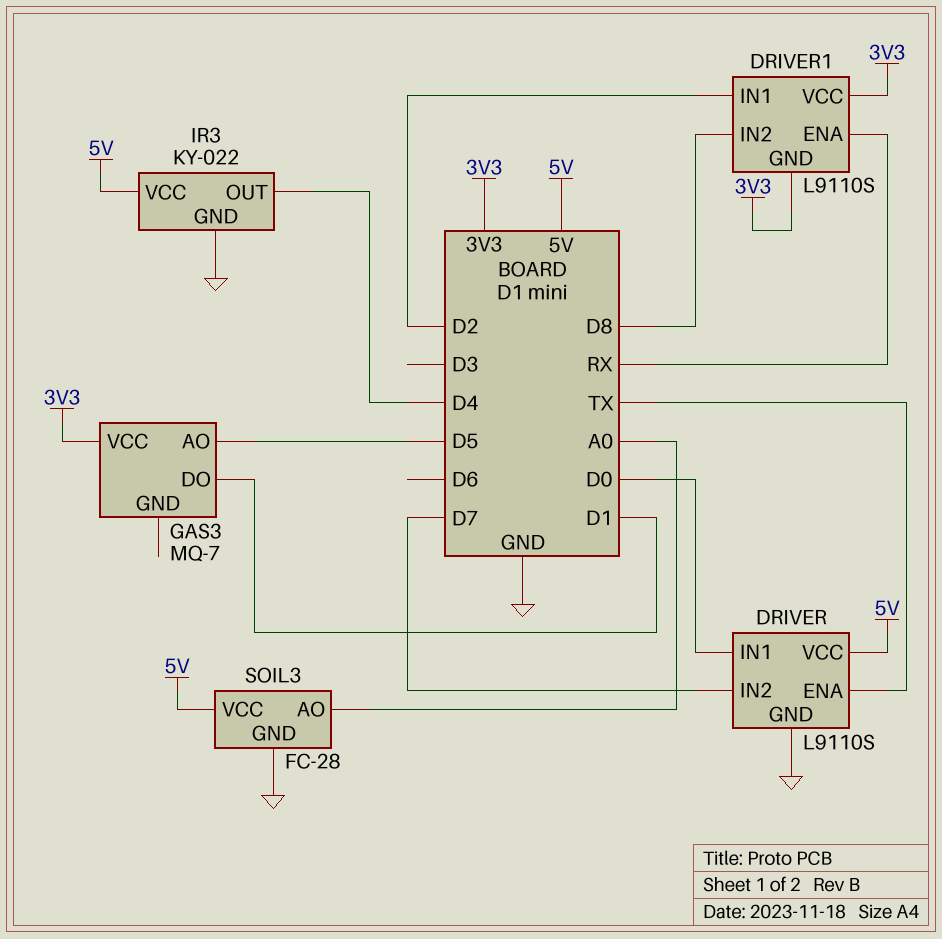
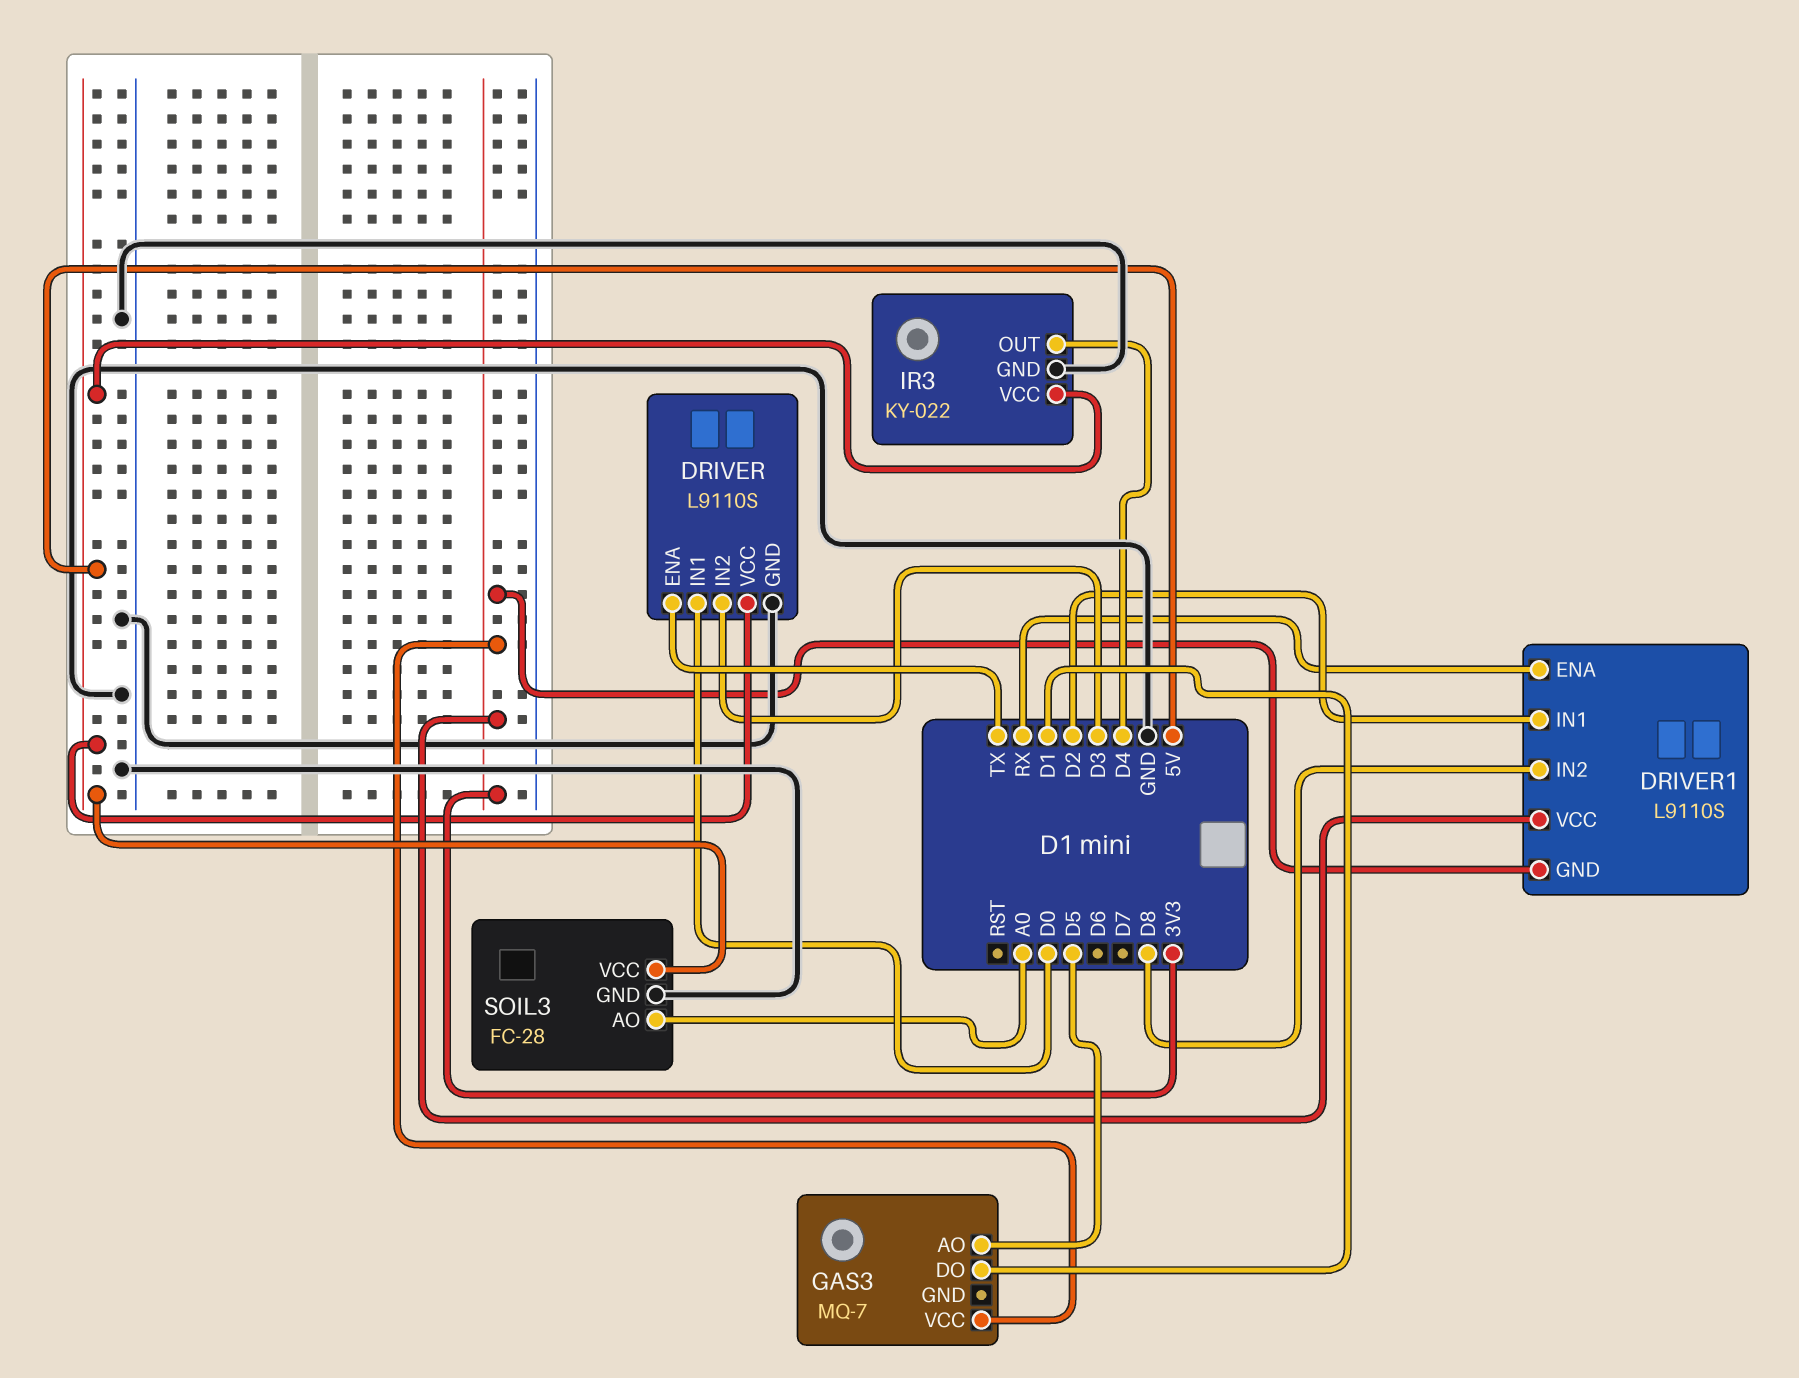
DRIVER pin IN2: D7 -> D3

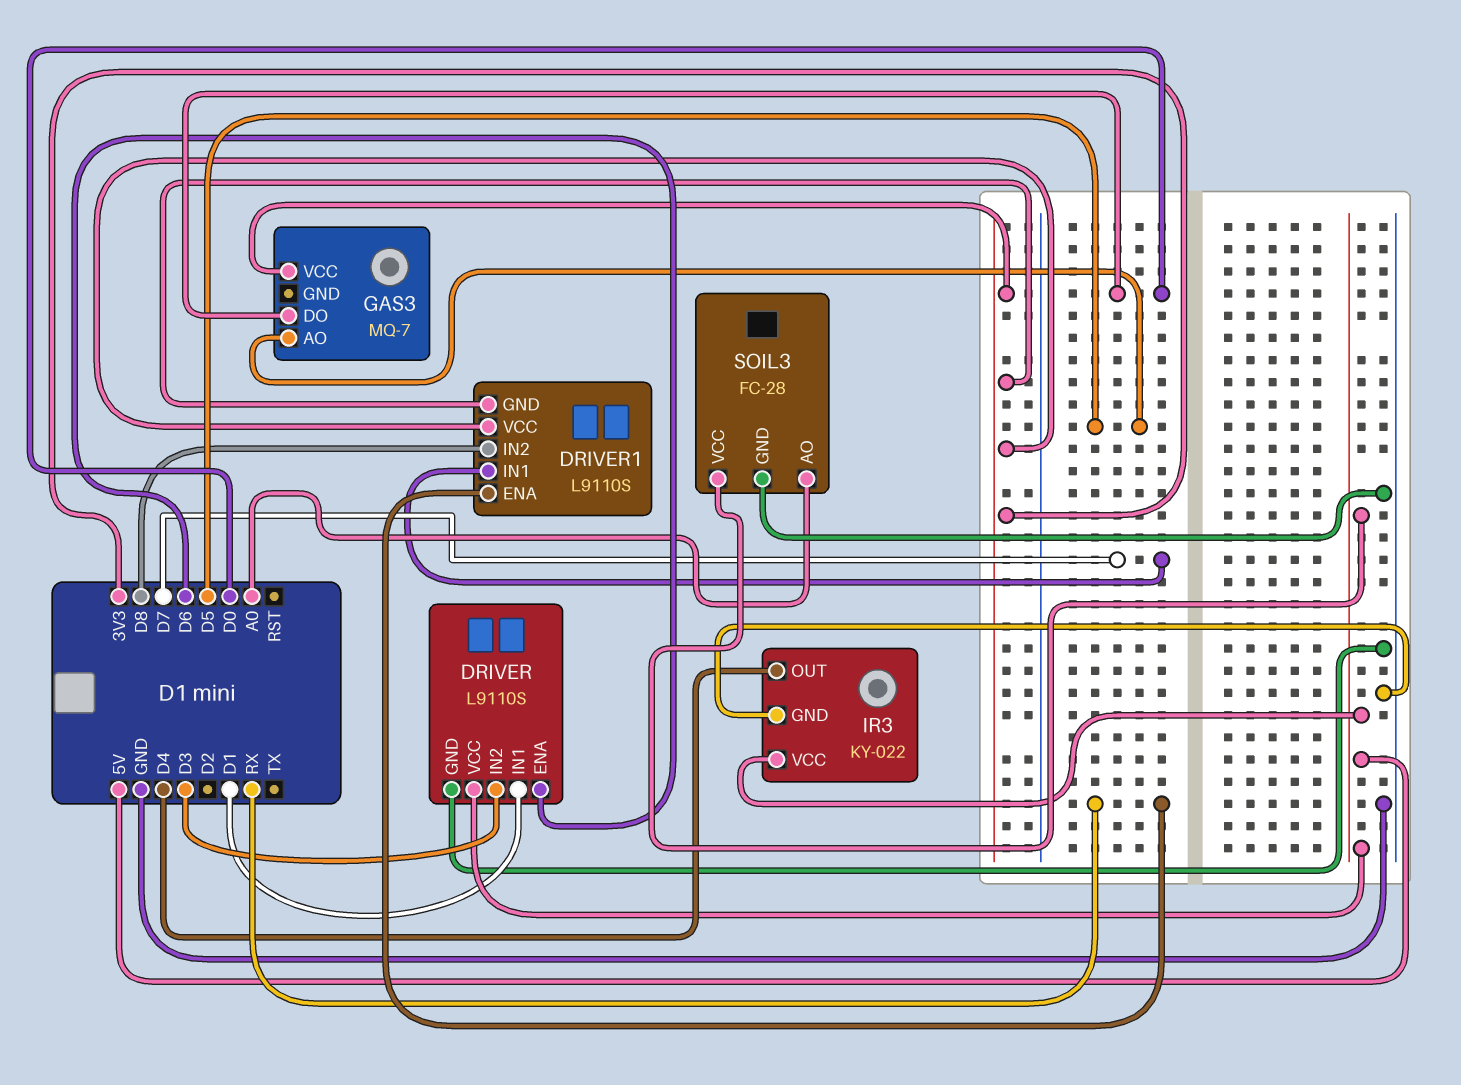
DRIVER pin ENA: TX -> D6
DRIVER pin IN1: D0 -> D1
DRIVER1 pin IN1: D2 -> D7
GAS3 pin DO: D1 -> D0

